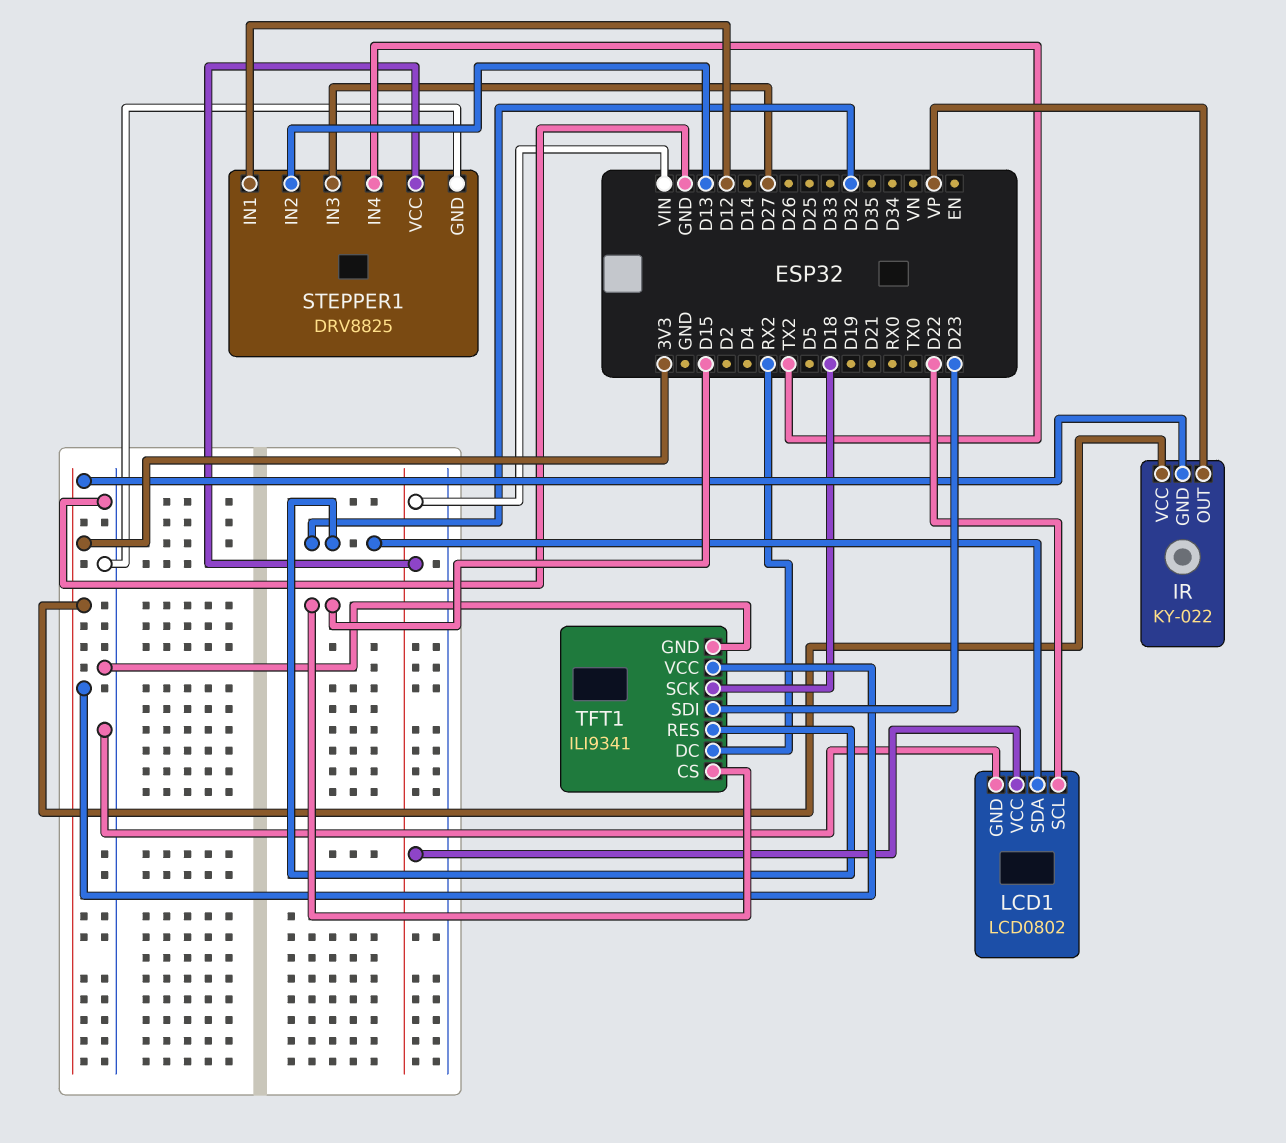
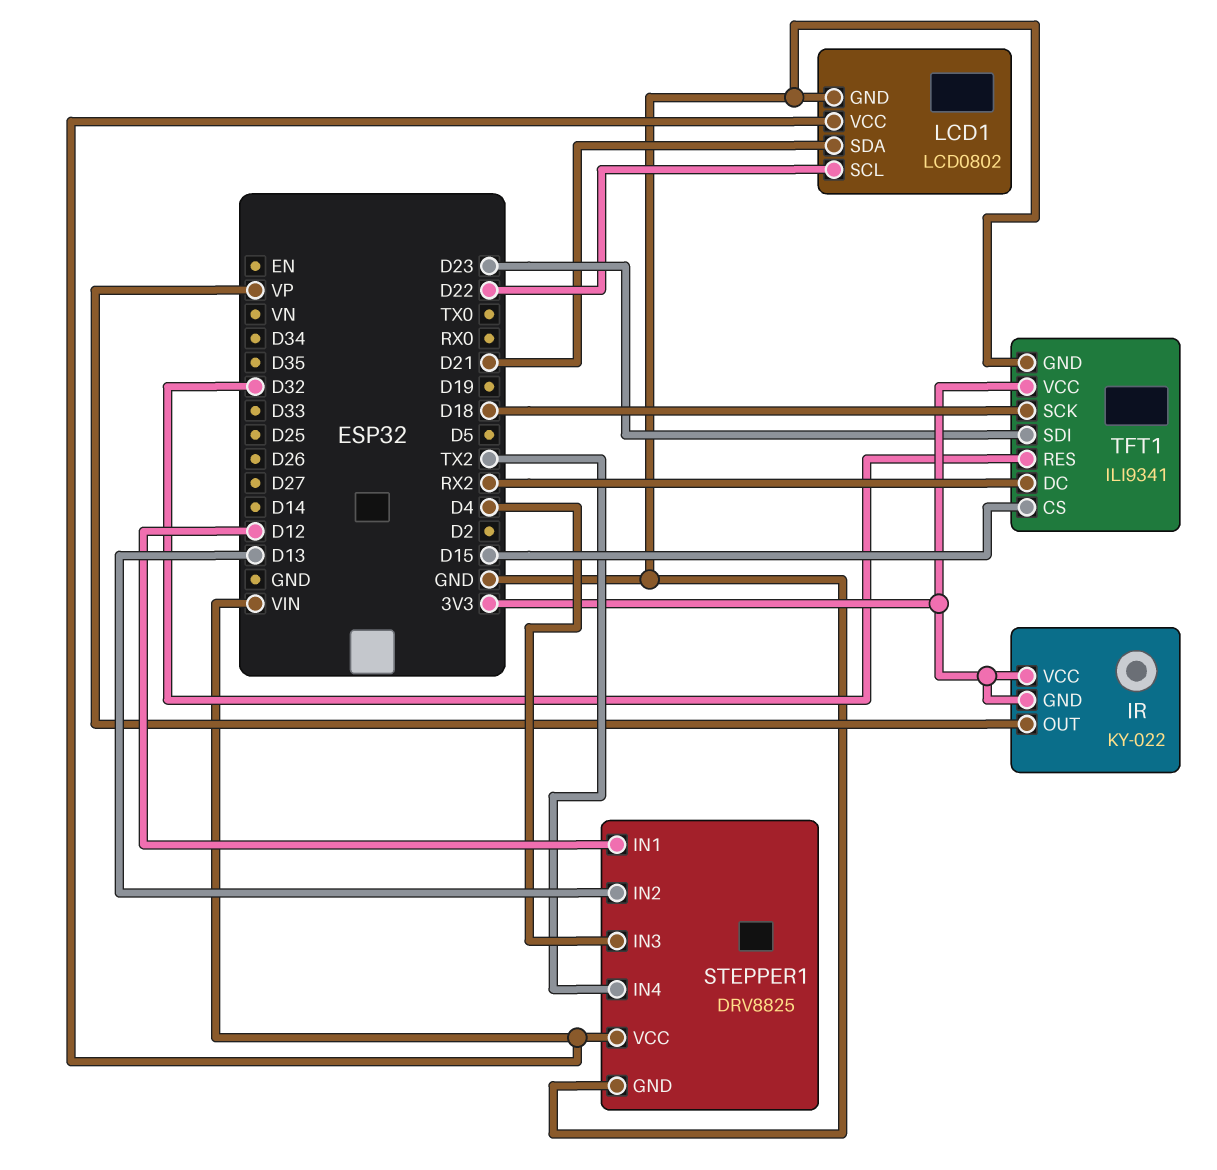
LCD1 pin SDA: D32 -> D21
STEPPER1 pin IN3: D27 -> D4

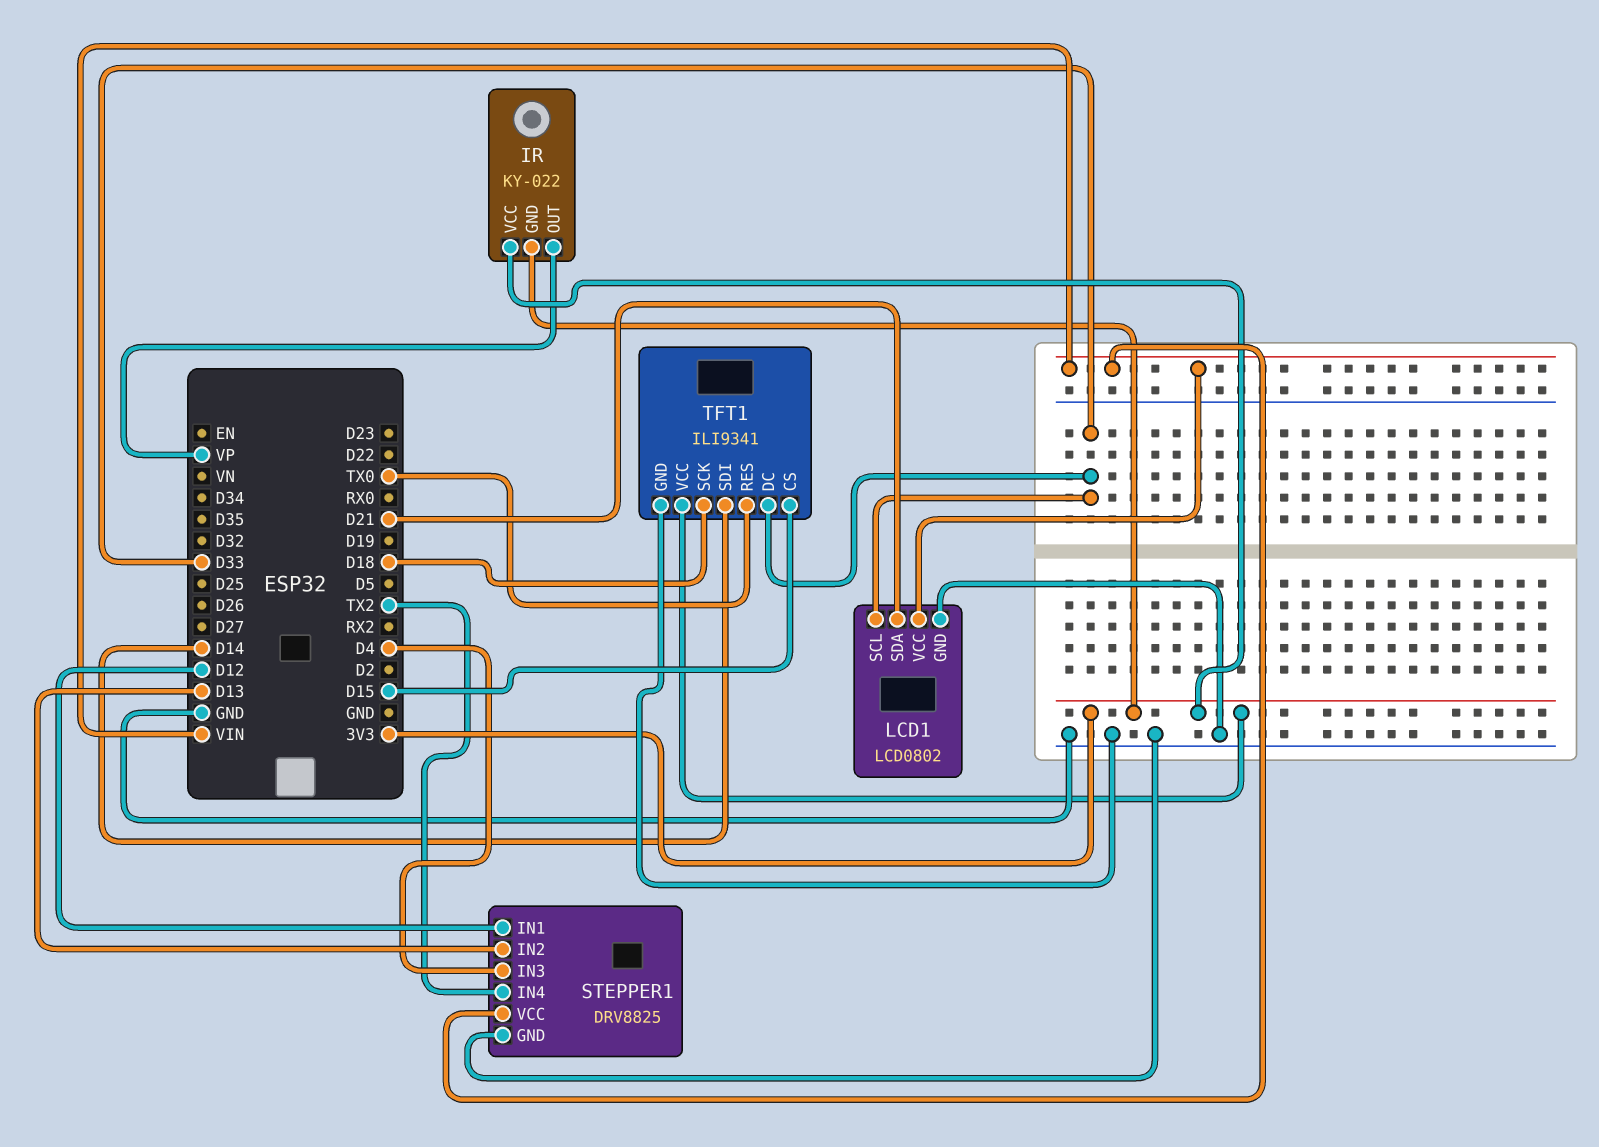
LCD1 pin SCL: D22 -> D33
TFT1 pin DC: RX2 -> D33
TFT1 pin RES: D32 -> TX0
TFT1 pin SDI: D23 -> D14

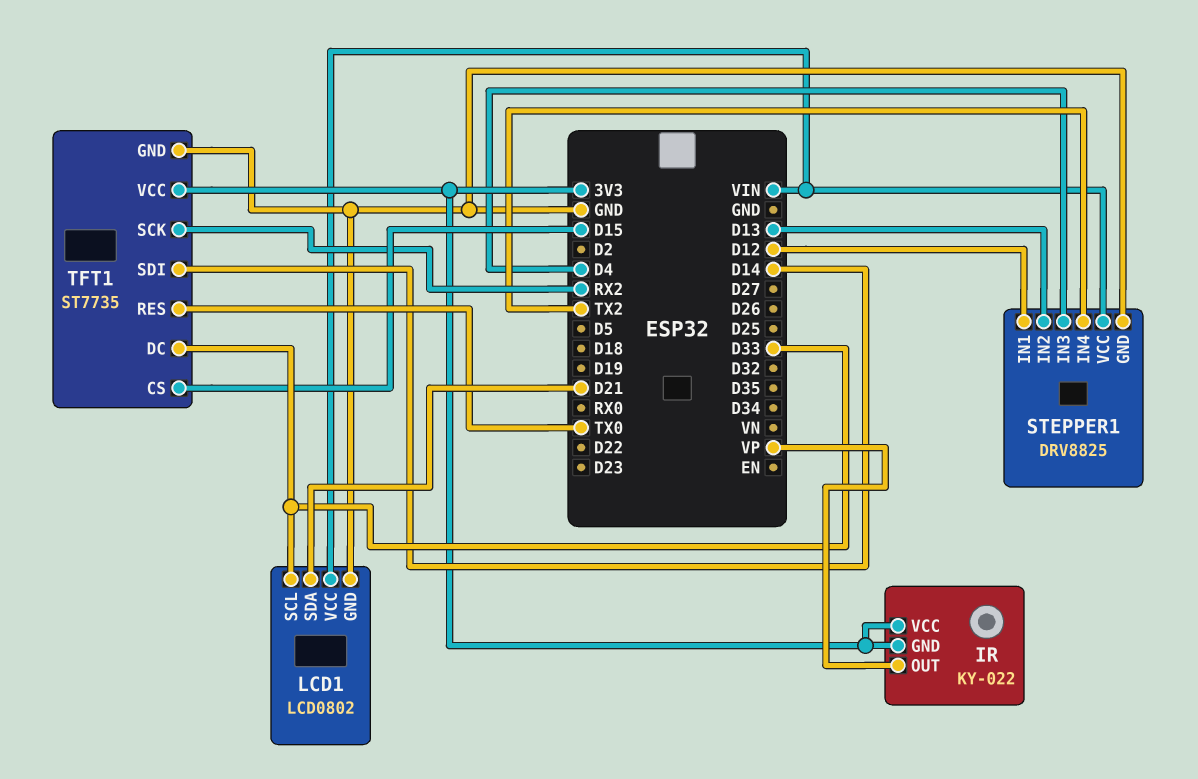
TFT1: ILI9341 -> ST7735
TFT1 pin SCK: D18 -> RX2

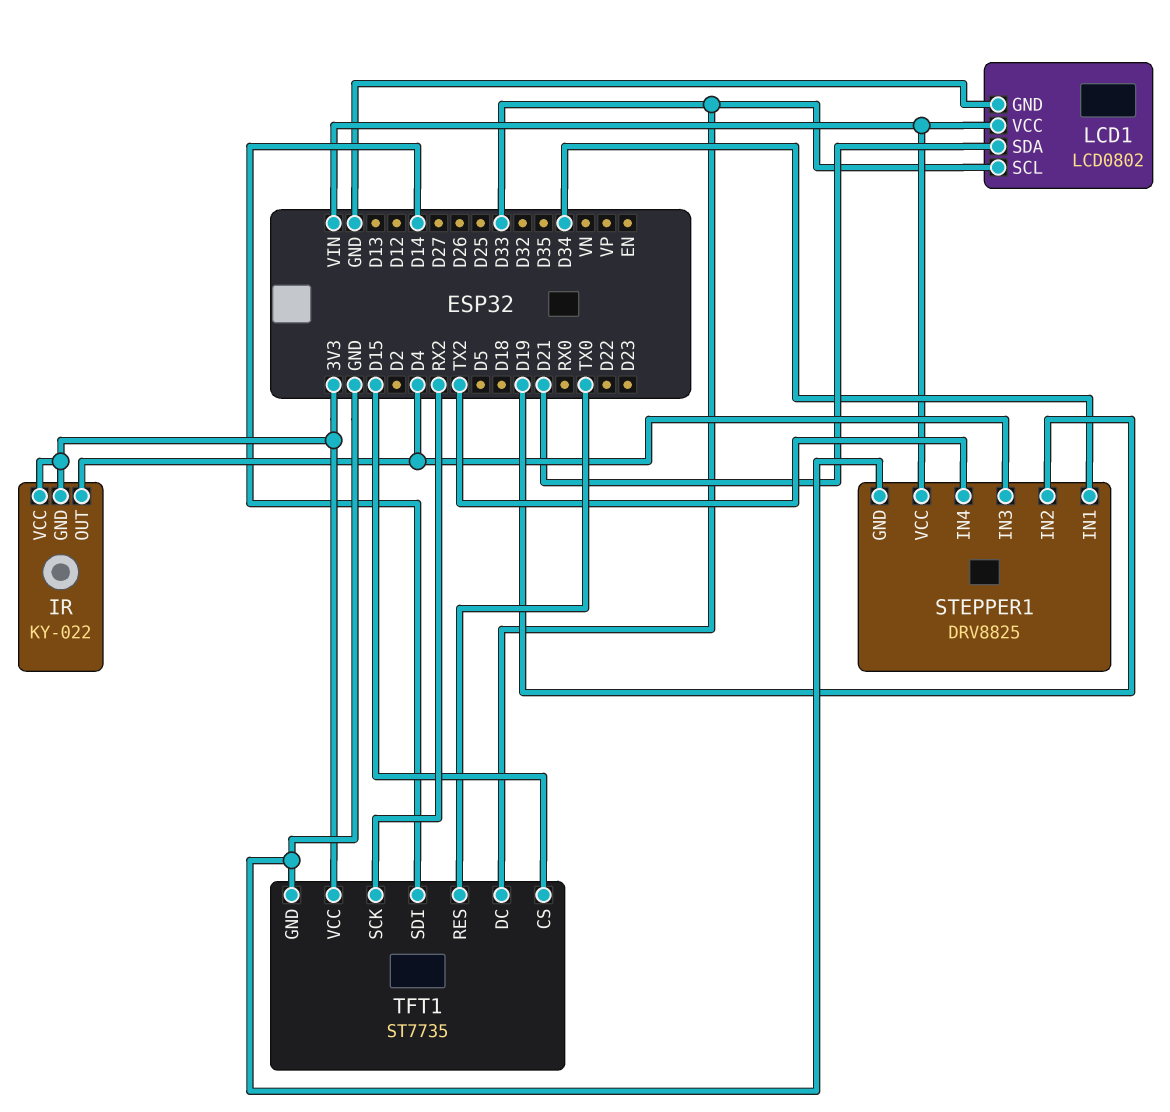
IR pin OUT: VP -> D4
STEPPER1 pin IN1: D12 -> D34
STEPPER1 pin IN2: D13 -> D19

